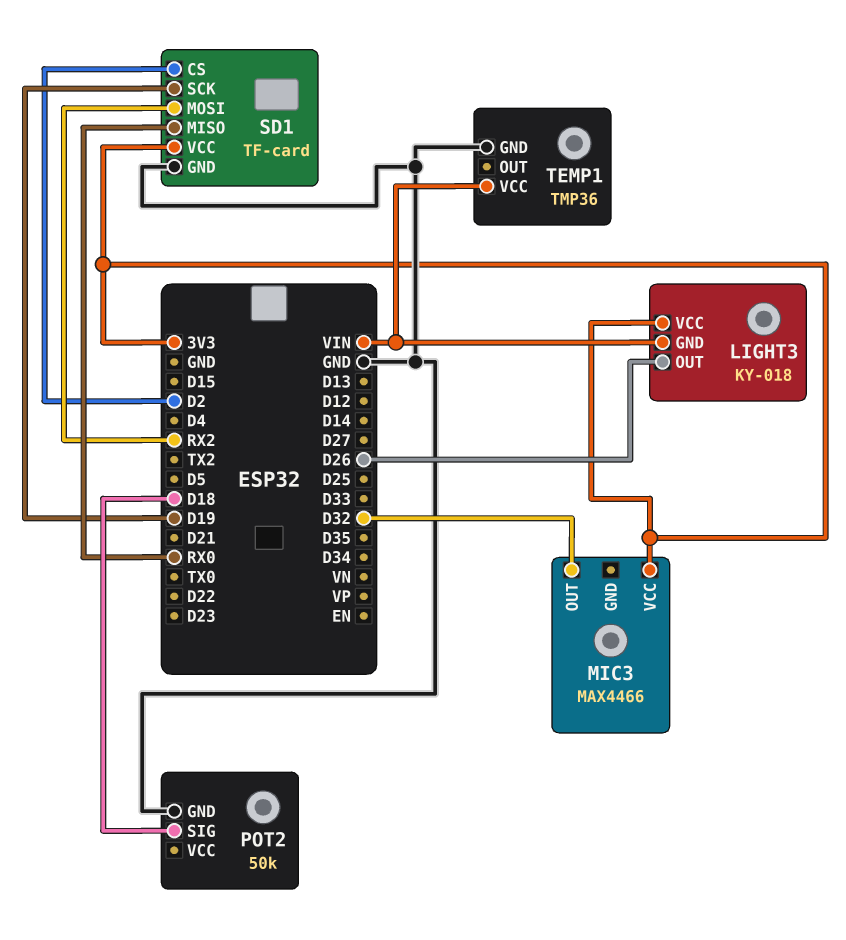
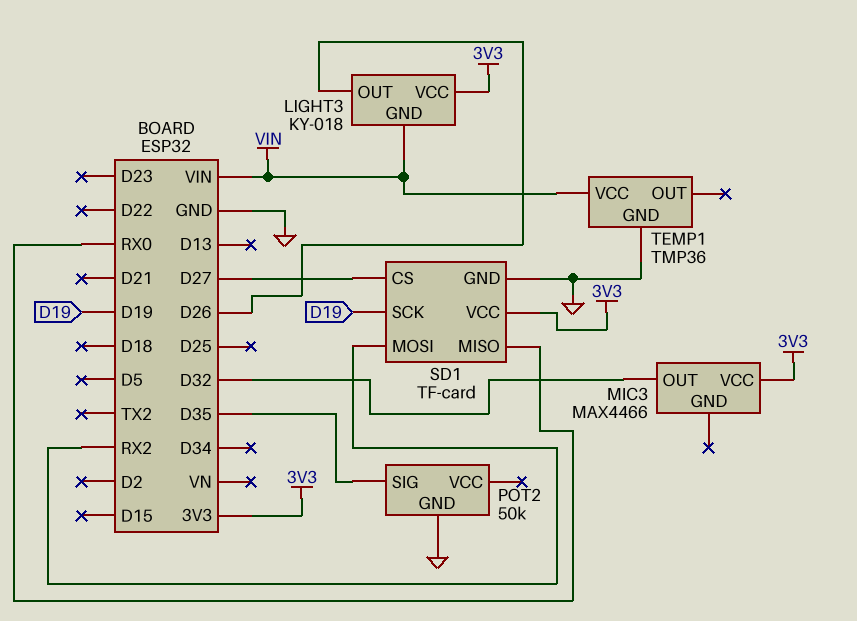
POT2 pin SIG: D18 -> D35
SD1 pin CS: D2 -> D27

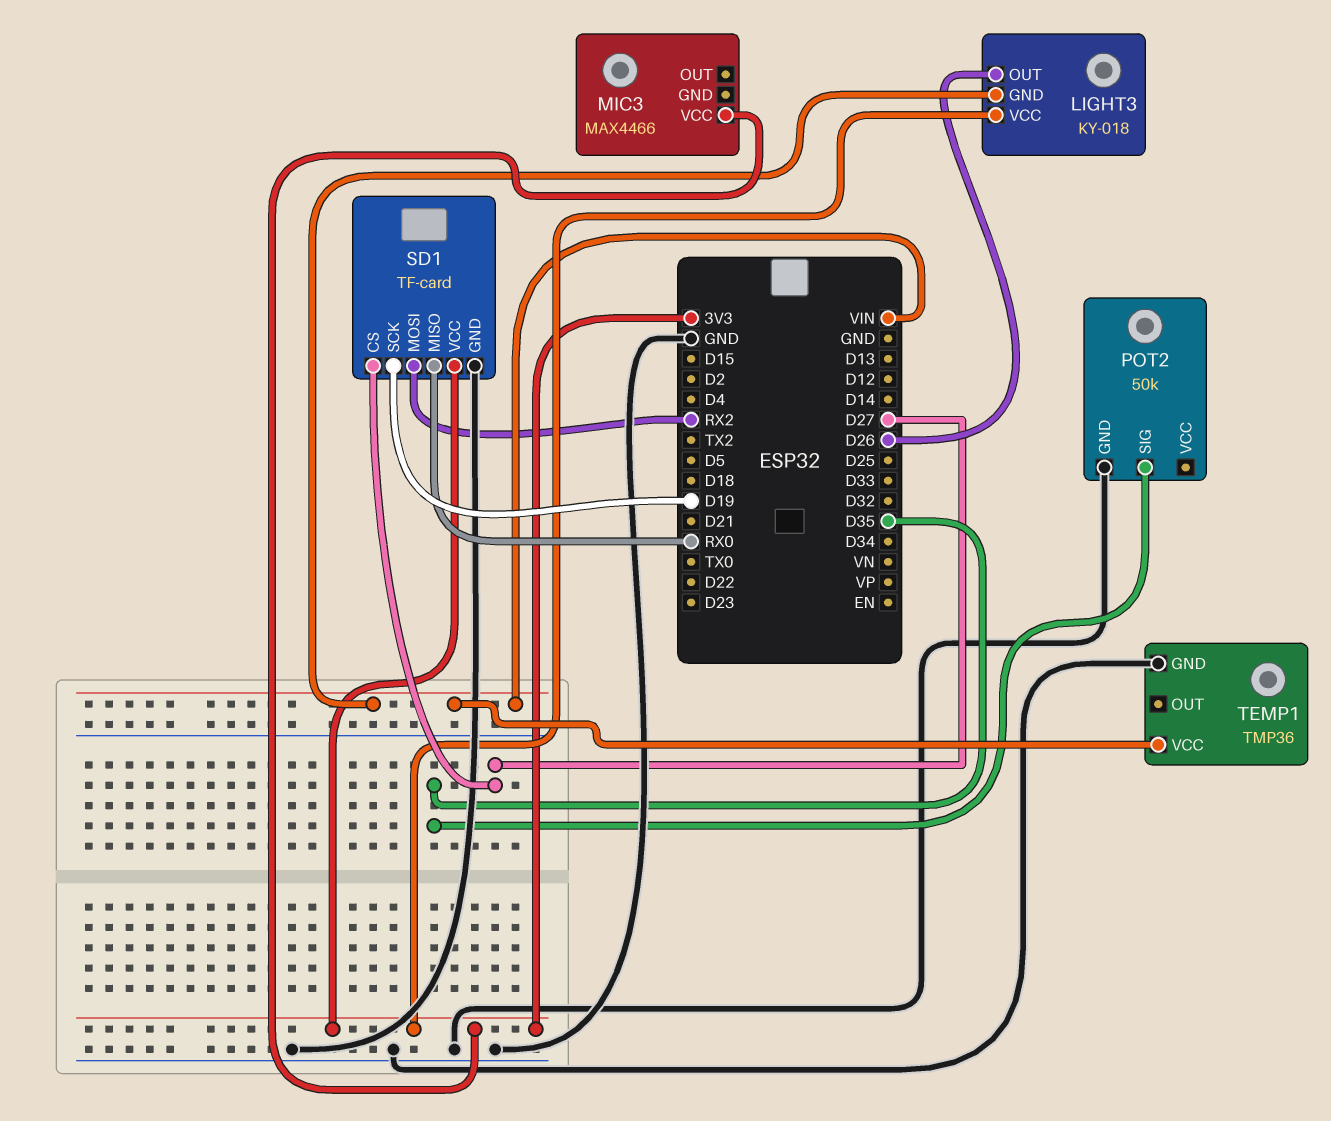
MIC3 pin OUT: D32 -> none

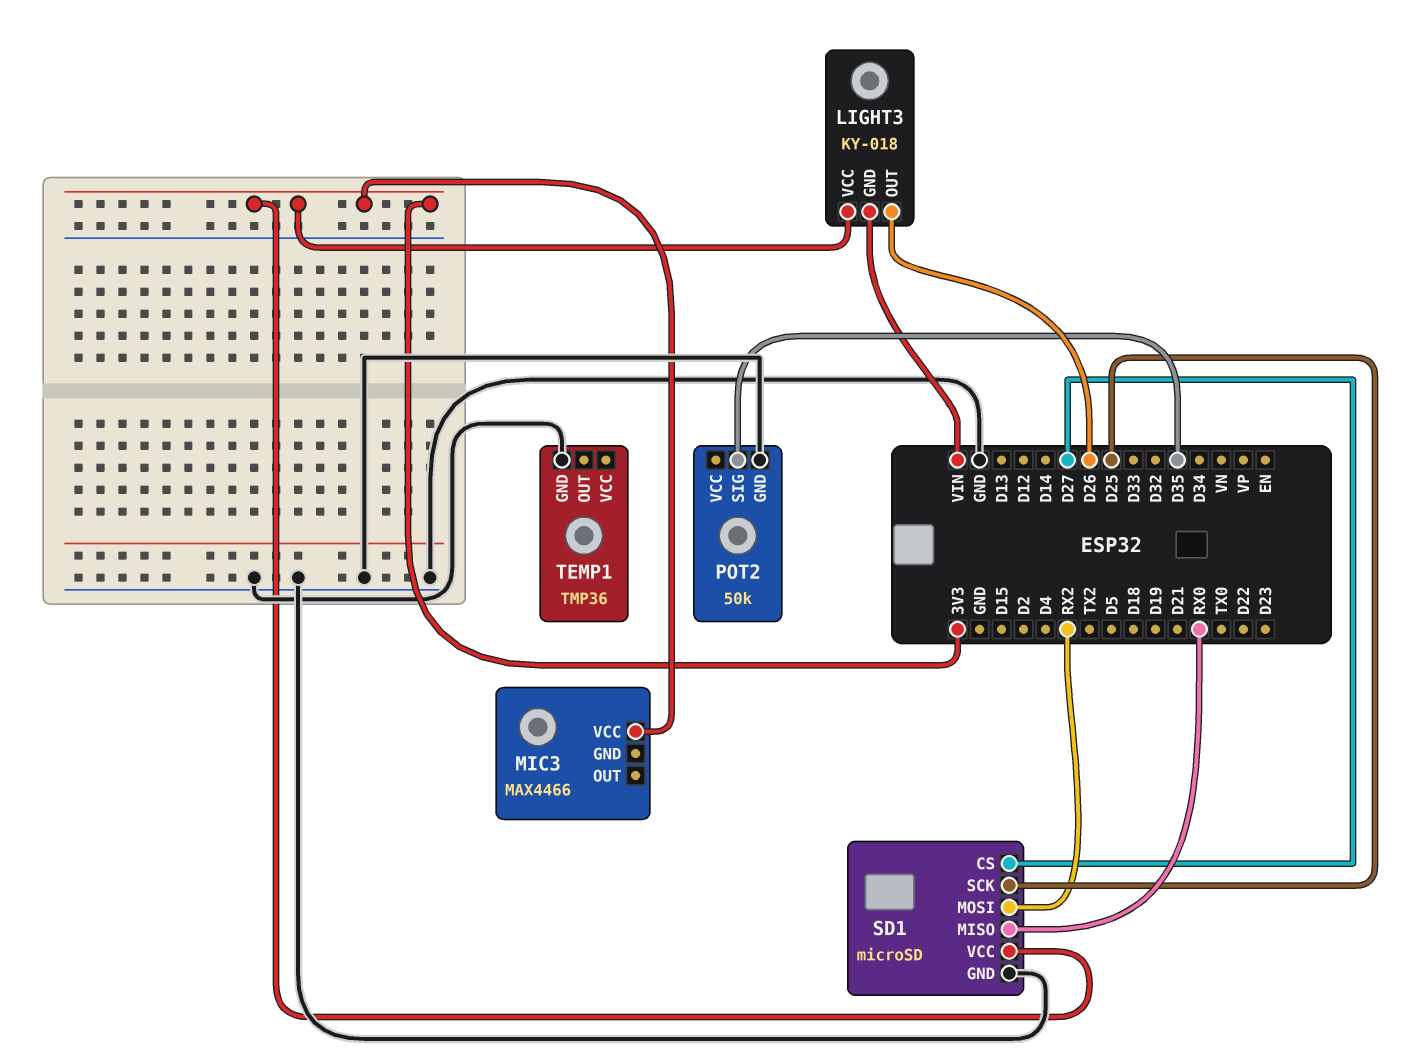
SD1: TF-card -> microSD
SD1 pin SCK: D19 -> D25
TEMP1 pin VCC: VIN -> none

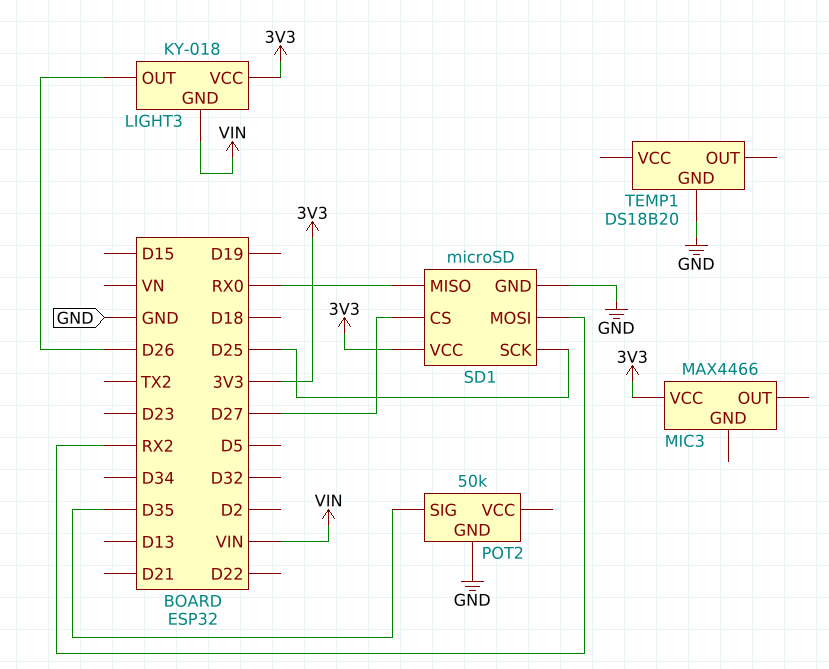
TEMP1: TMP36 -> DS18B20

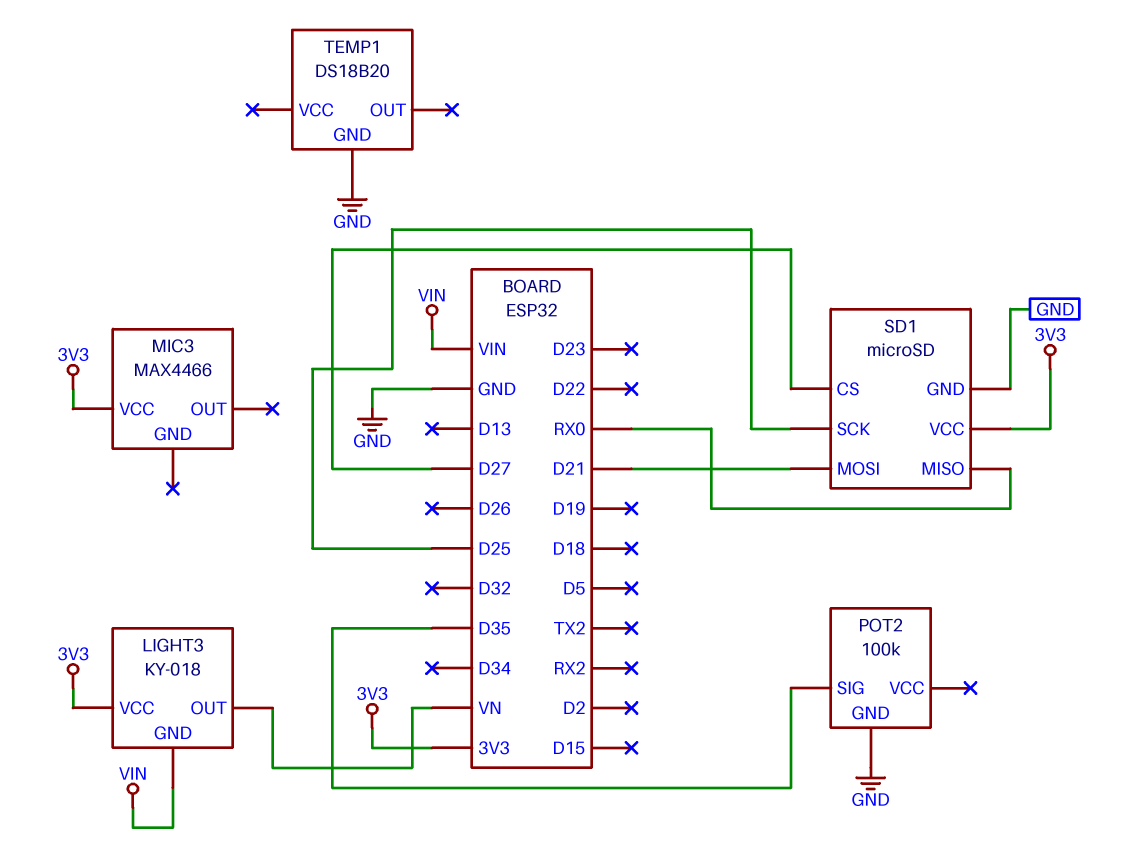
LIGHT3 pin OUT: D26 -> VN
POT2: 50k -> 100k
SD1 pin MOSI: RX2 -> D21

